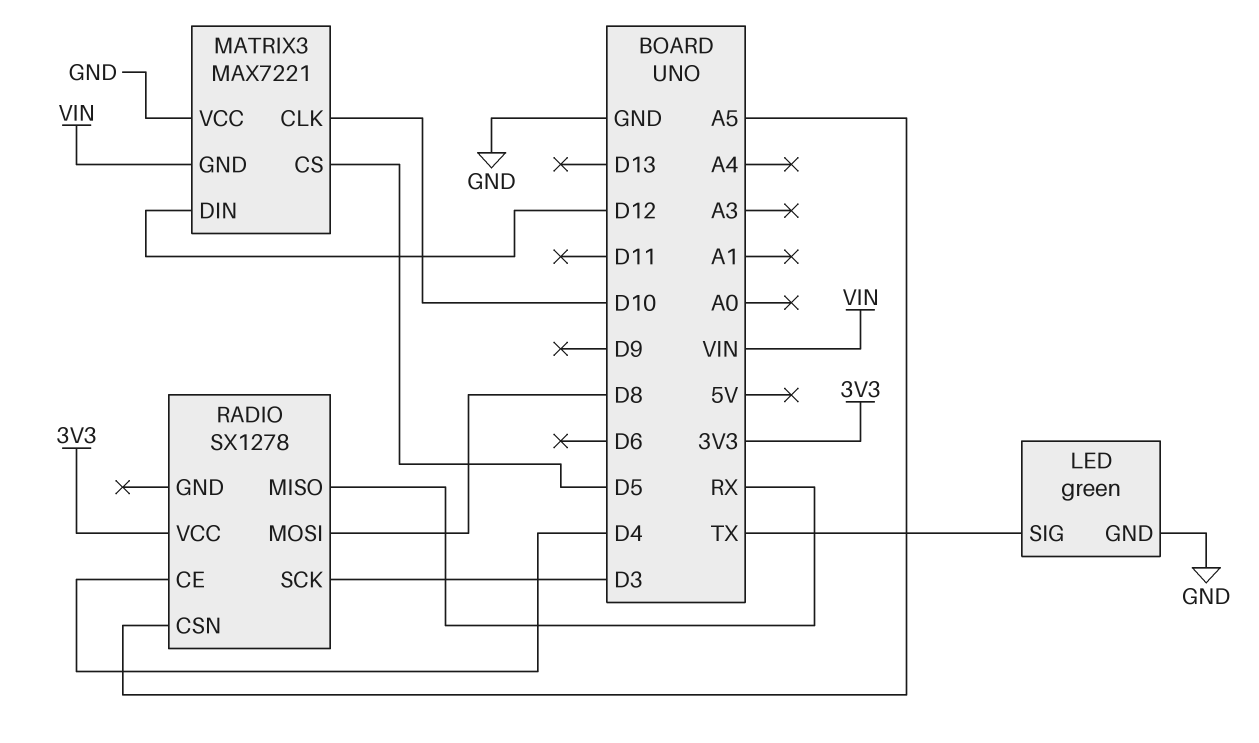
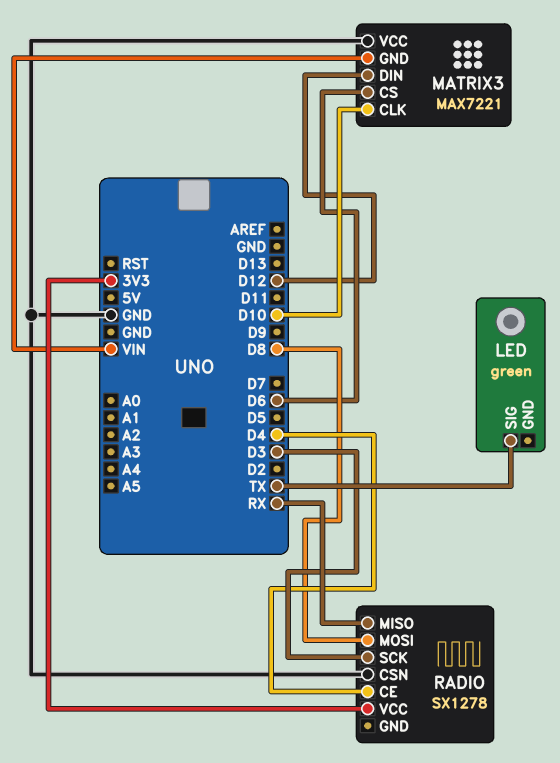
LED pin GND: GND -> none
MATRIX3 pin CS: D5 -> D6
RADIO pin CSN: A5 -> GND

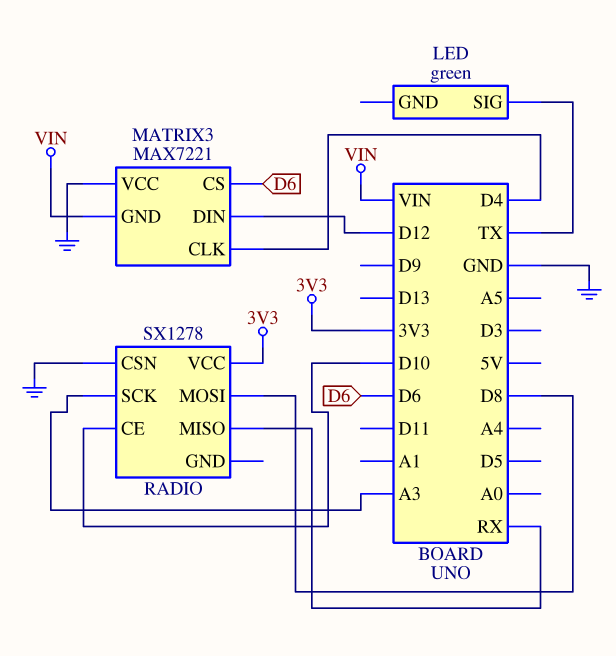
MATRIX3 pin CLK: D10 -> D4
RADIO pin CE: D4 -> D10
RADIO pin SCK: D3 -> A3

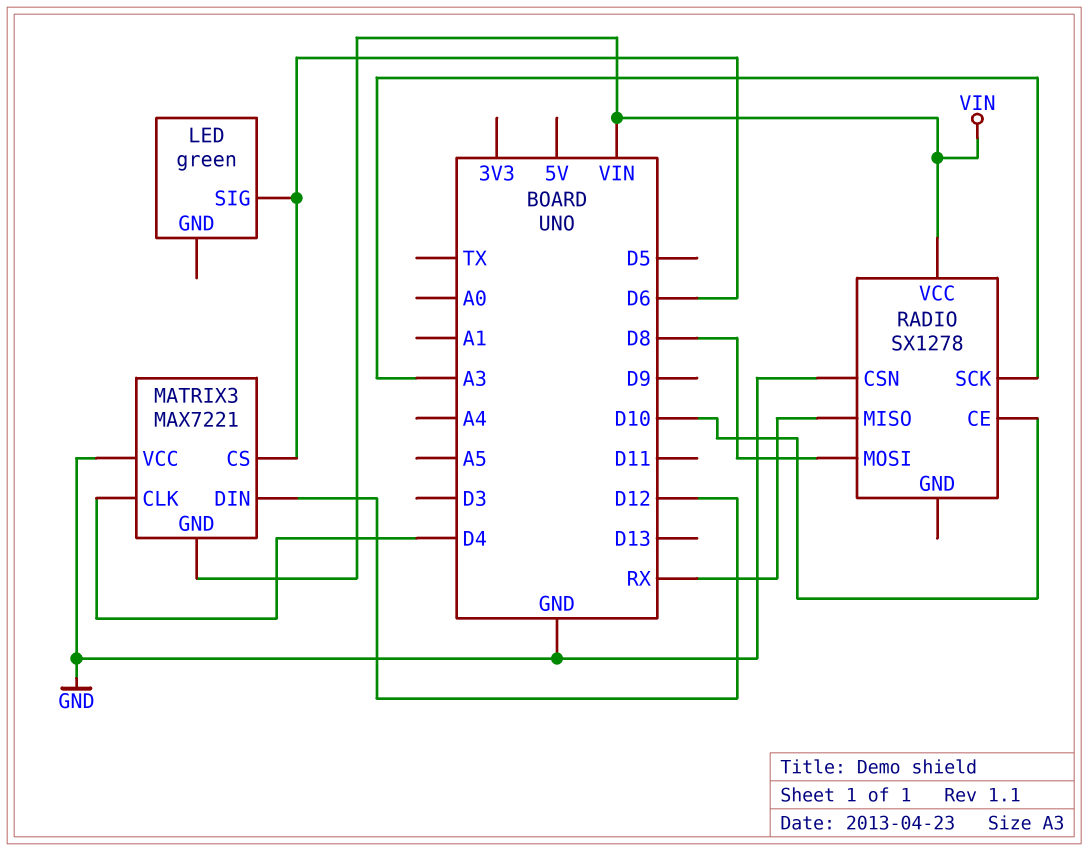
LED pin SIG: TX -> D6
RADIO pin VCC: 3V3 -> VIN

